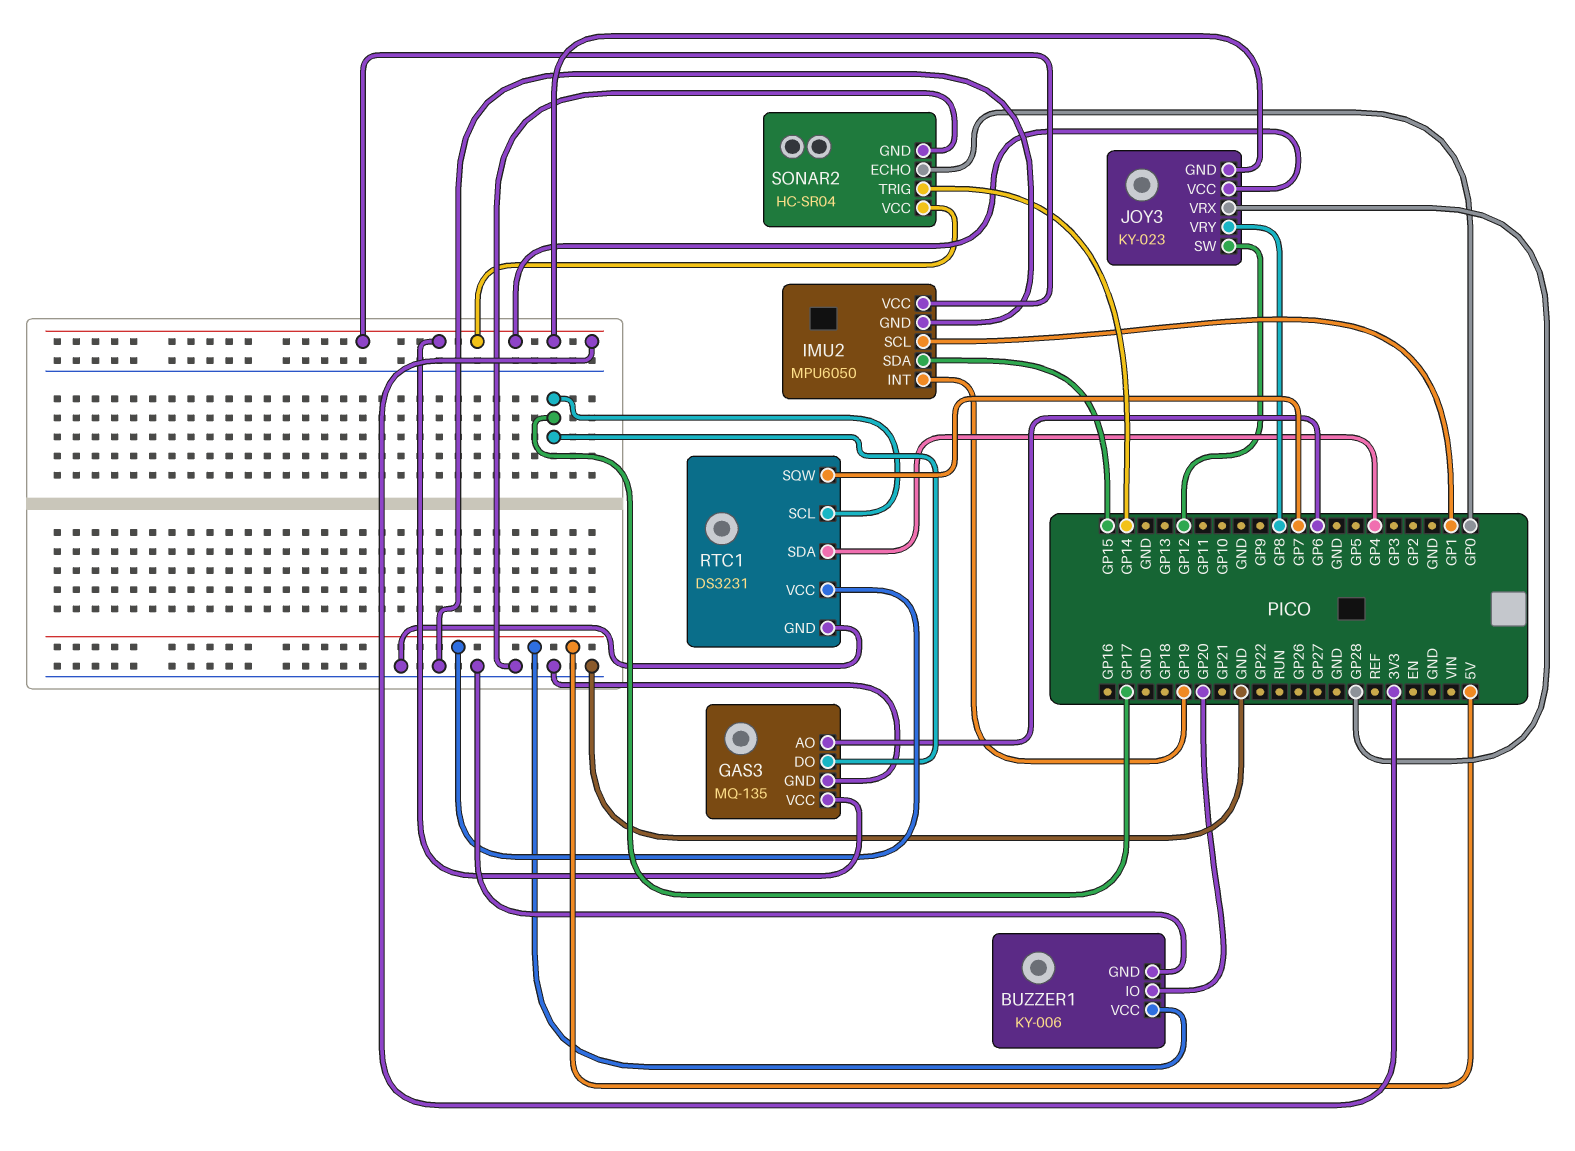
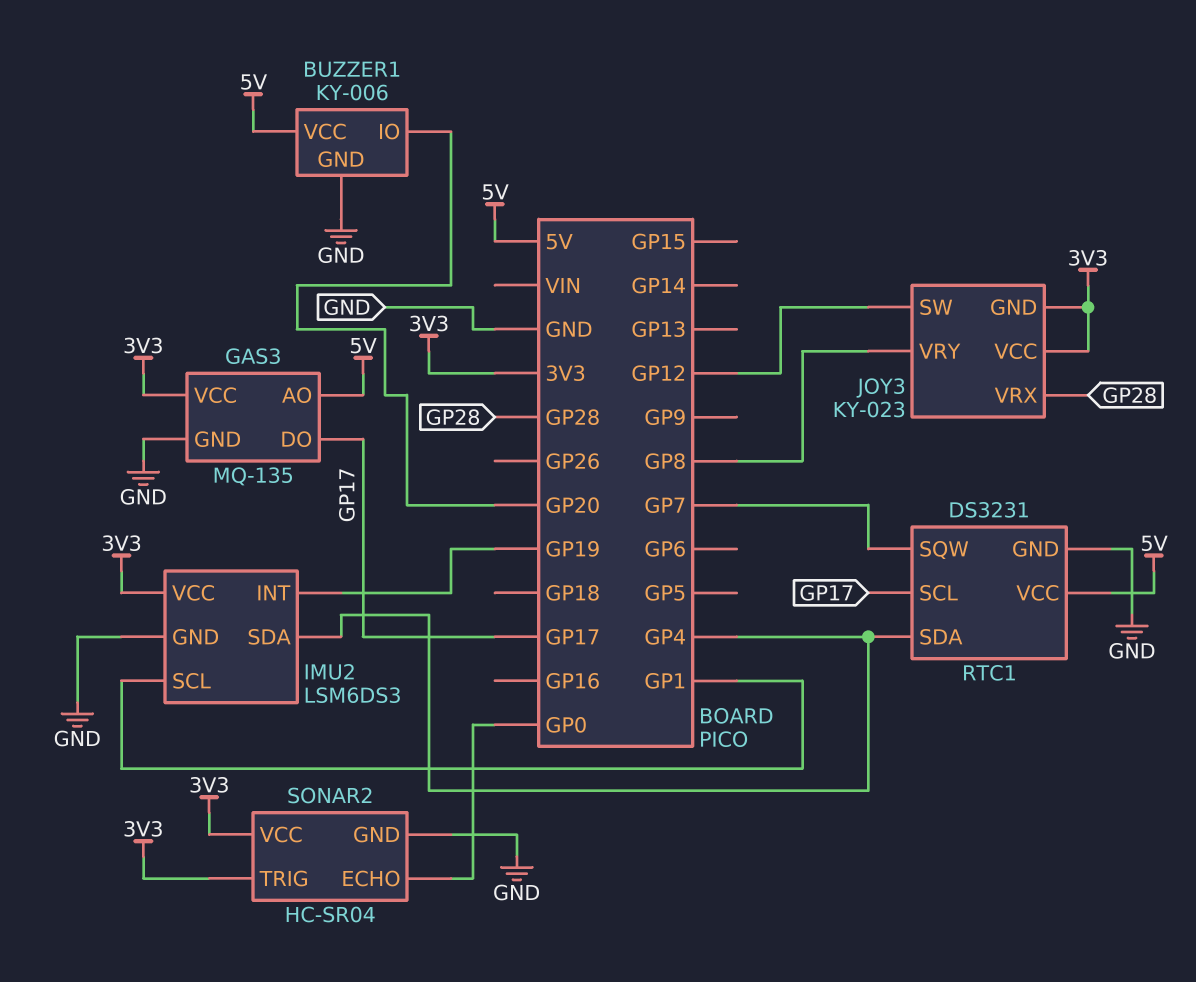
GAS3 pin AO: GP6 -> 5V
IMU2: MPU6050 -> LSM6DS3
IMU2 pin SDA: GP15 -> GP4
SONAR2 pin TRIG: GP14 -> 3V3

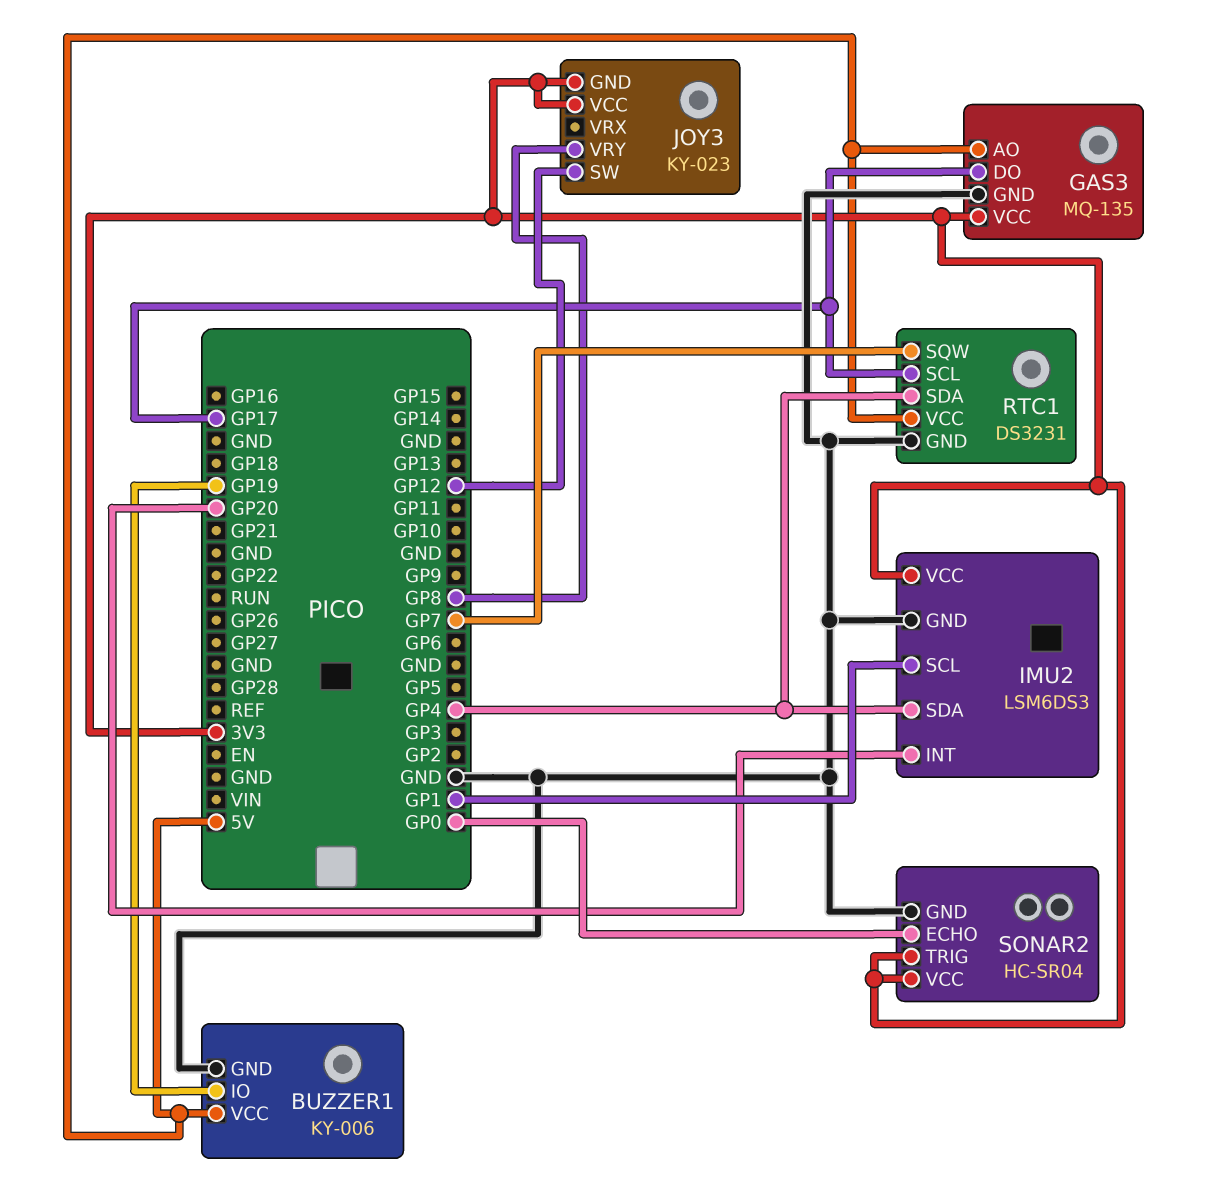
BUZZER1 pin IO: GP20 -> GP19
IMU2 pin INT: GP19 -> GP20
JOY3 pin VRX: GP28 -> none

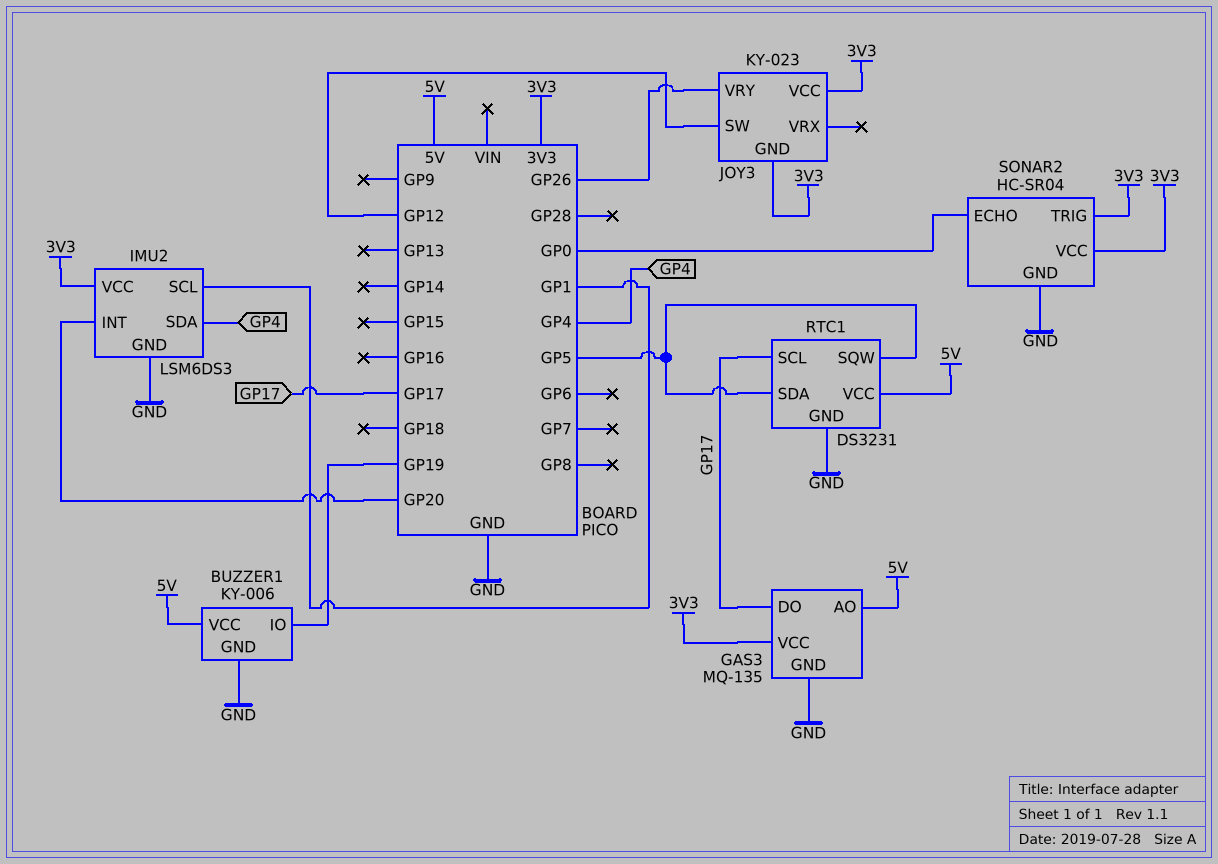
JOY3 pin VRY: GP8 -> GP26
RTC1 pin SDA: GP4 -> GP5
RTC1 pin SQW: GP7 -> GP5

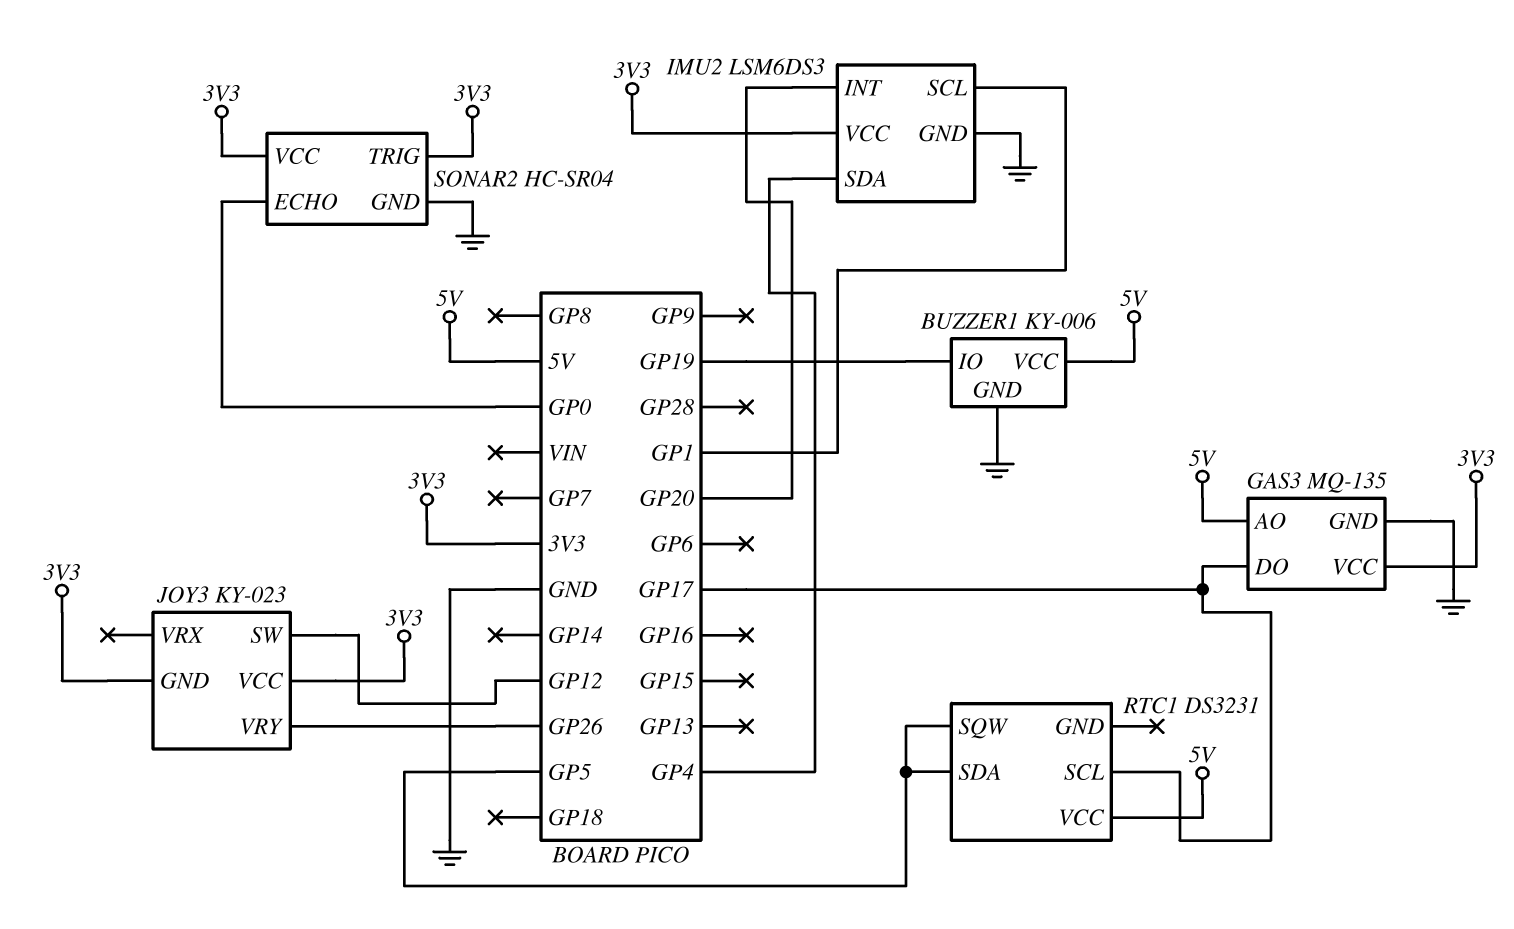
RTC1 pin GND: GND -> none

